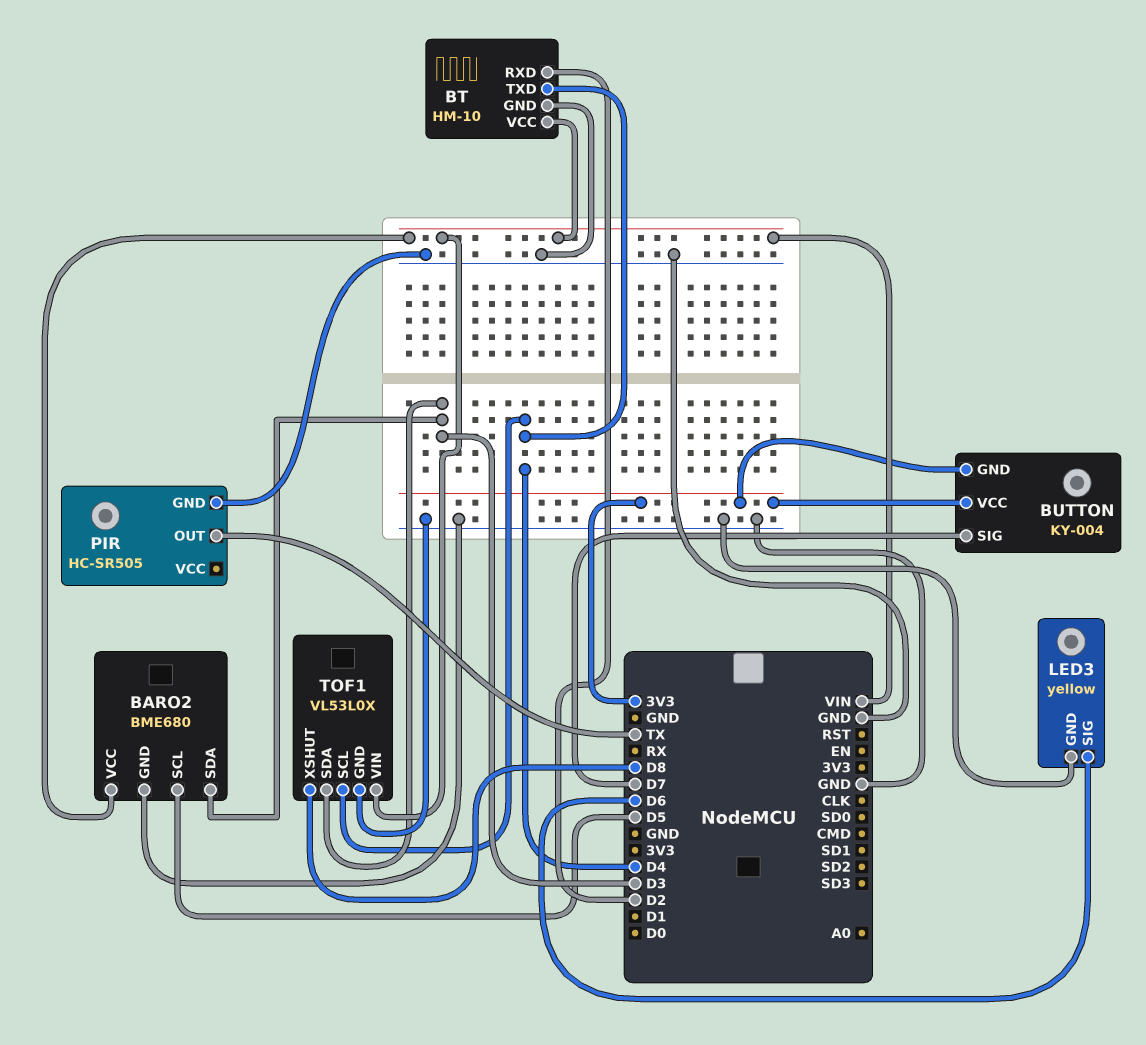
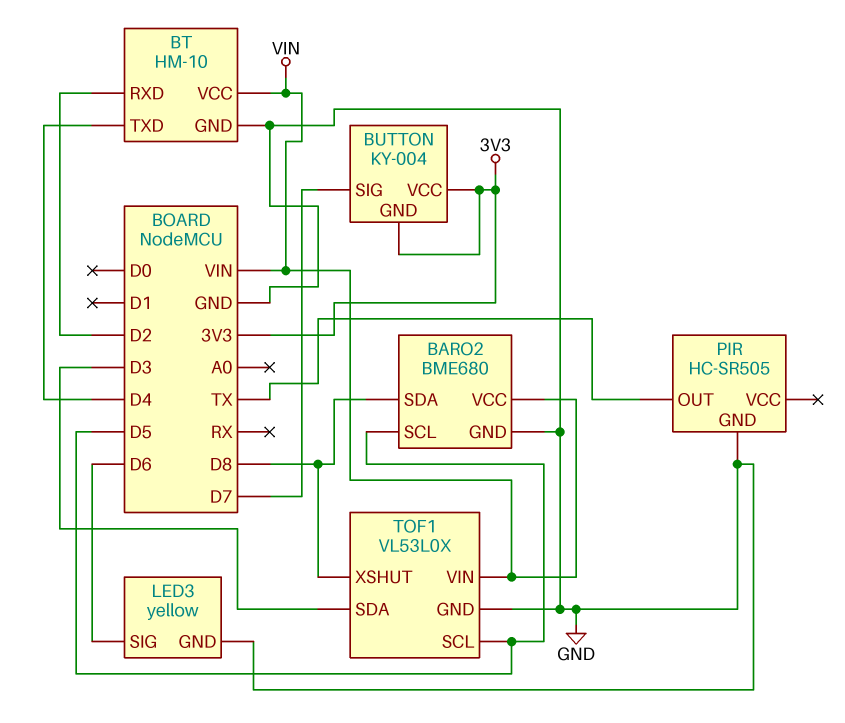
BARO2 pin SDA: D3 -> D8
TOF1 pin SCL: D4 -> D5

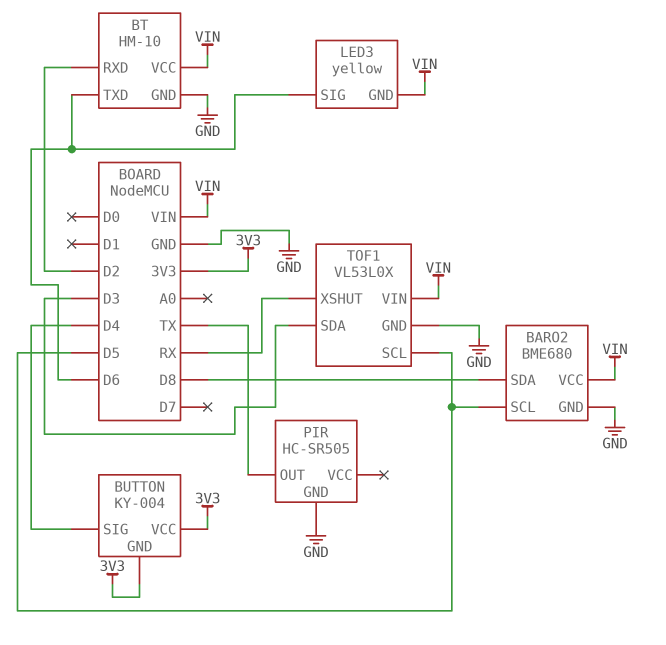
BT pin TXD: D4 -> D6
BUTTON pin SIG: D7 -> D4
LED3 pin GND: GND -> VIN
TOF1 pin XSHUT: D8 -> RX

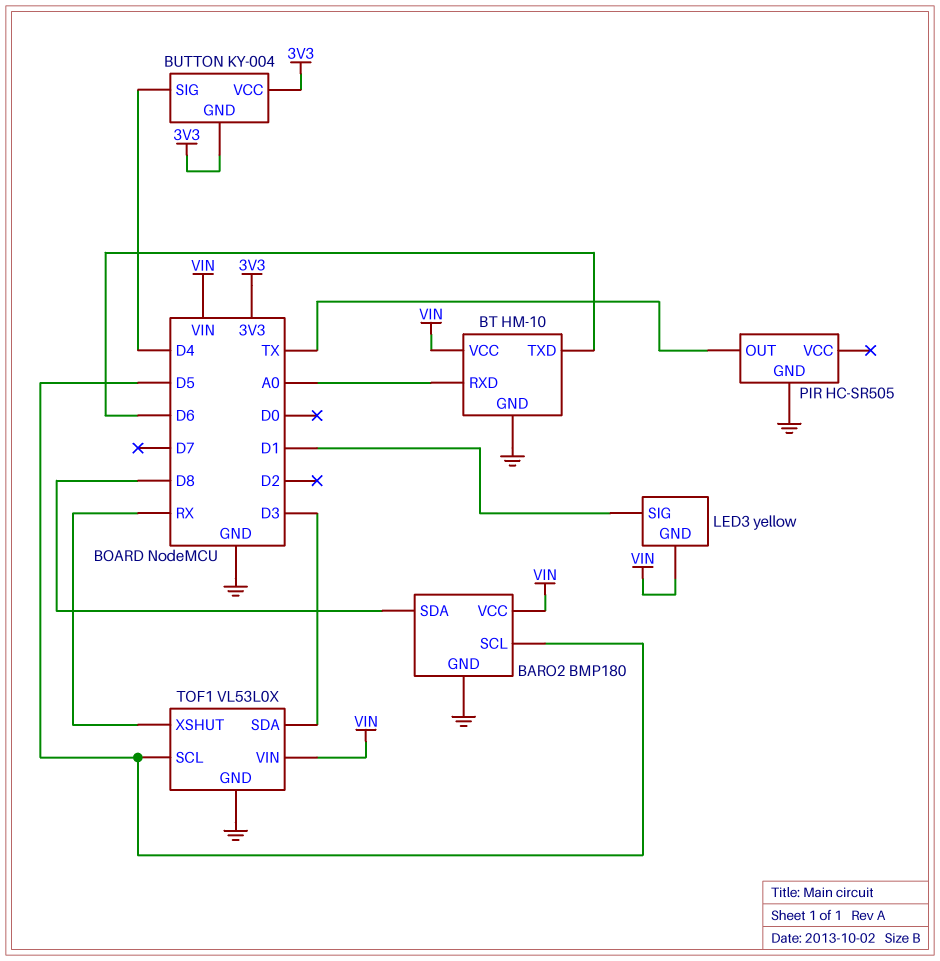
BARO2: BME680 -> BMP180
BT pin RXD: D2 -> A0
LED3 pin SIG: D6 -> D1

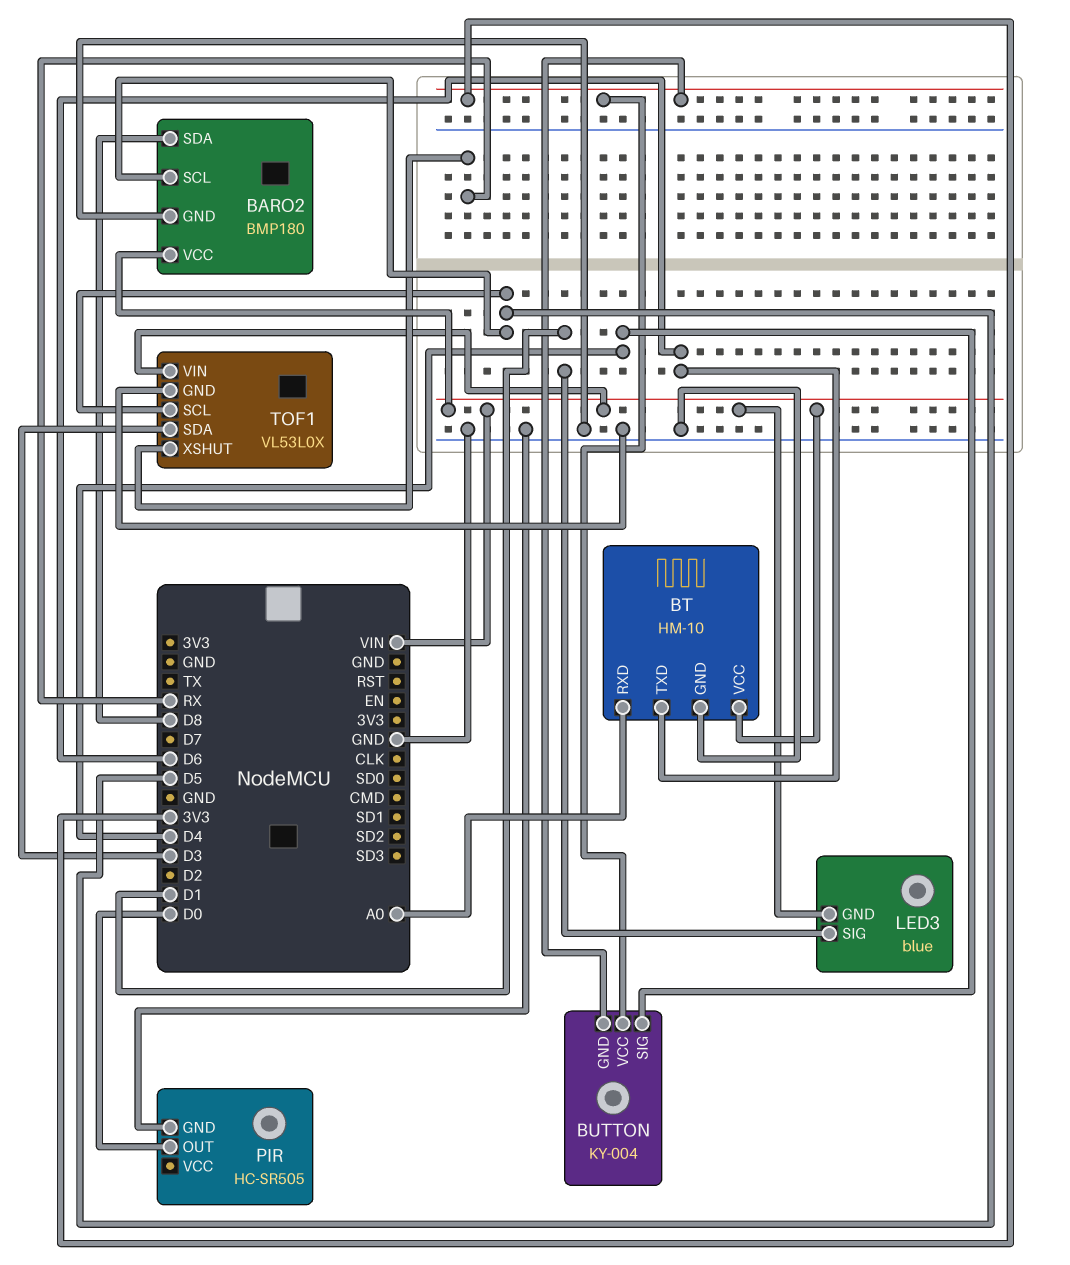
LED3: yellow -> blue
PIR pin OUT: TX -> D0

